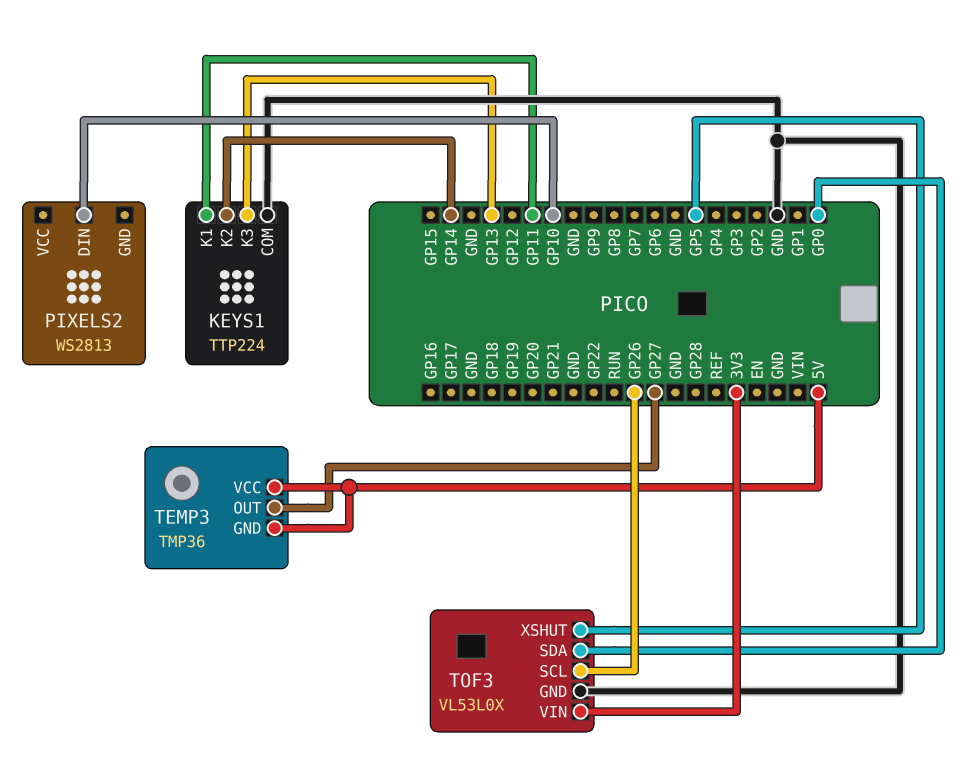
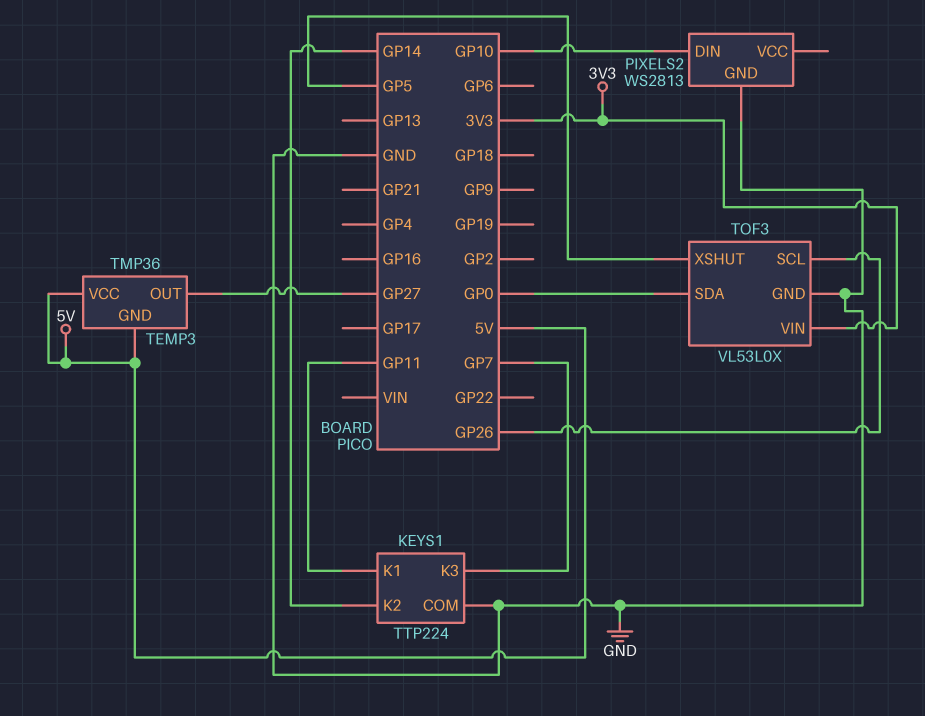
KEYS1 pin K3: GP13 -> GP7
PIXELS2 pin GND: none -> GND

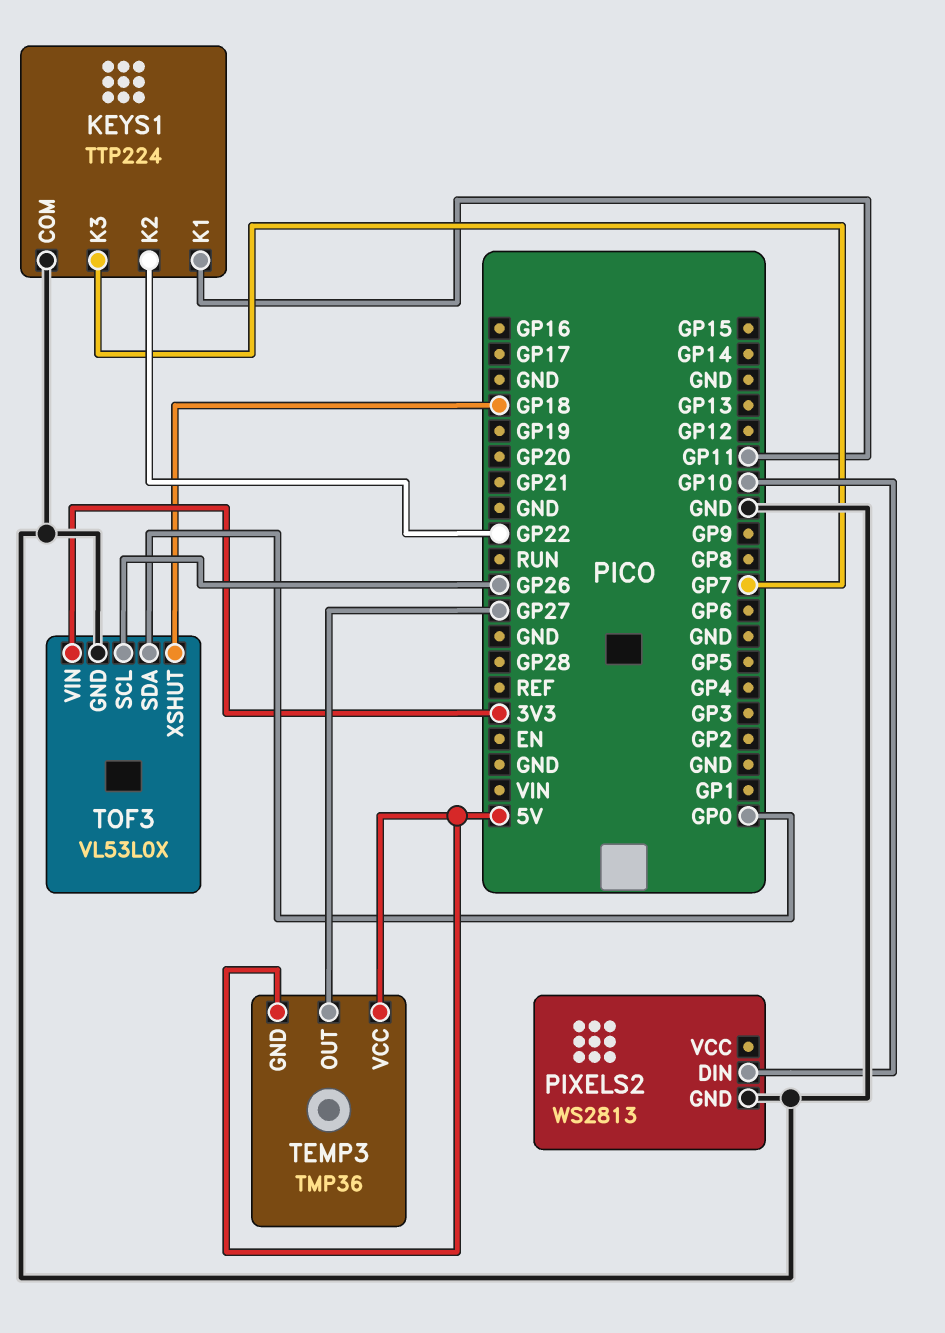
KEYS1 pin K2: GP14 -> GP22
TOF3 pin XSHUT: GP5 -> GP18

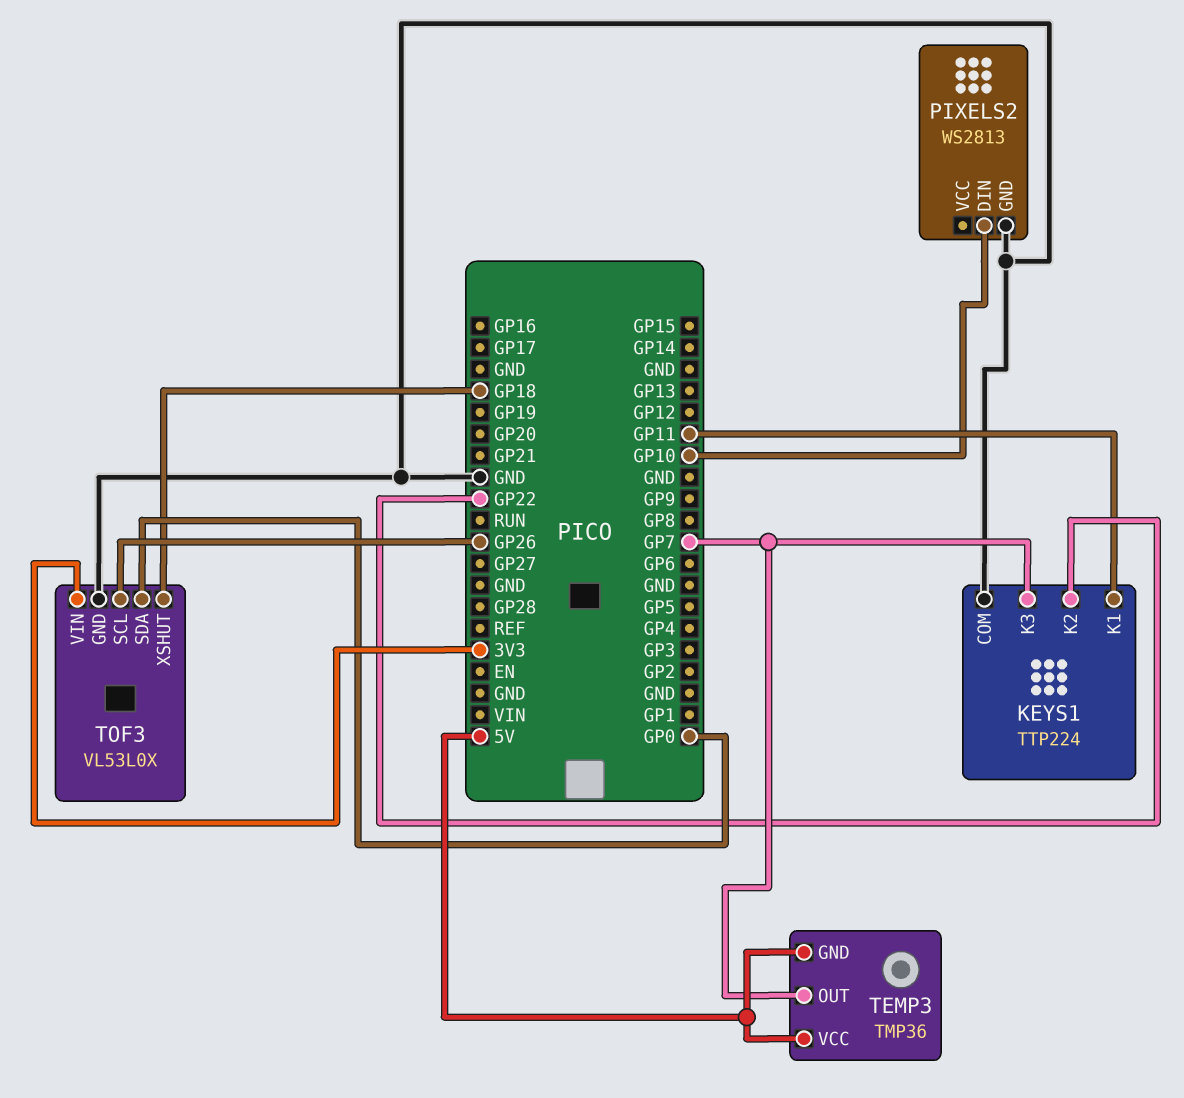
TEMP3 pin OUT: GP27 -> GP7

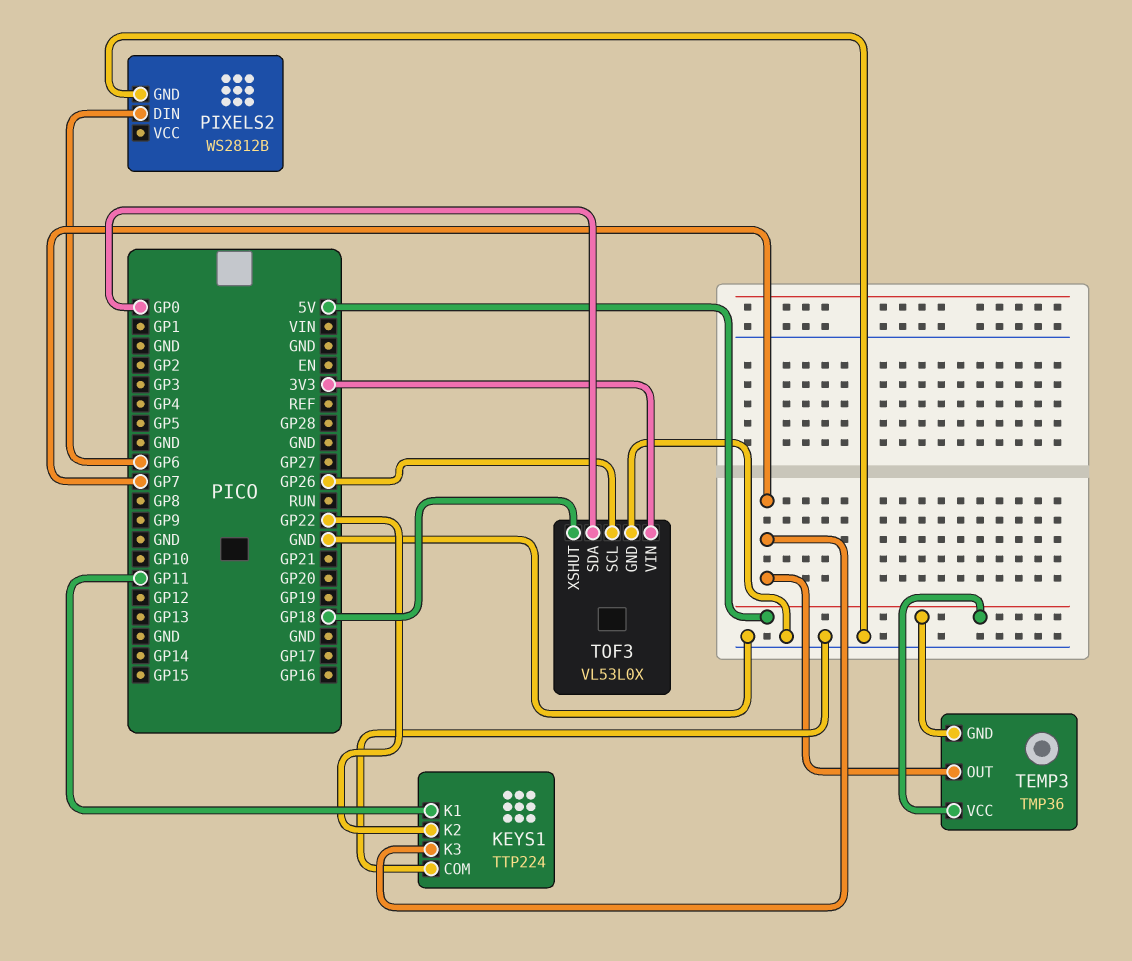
PIXELS2: WS2813 -> WS2812B
PIXELS2 pin DIN: GP10 -> GP6

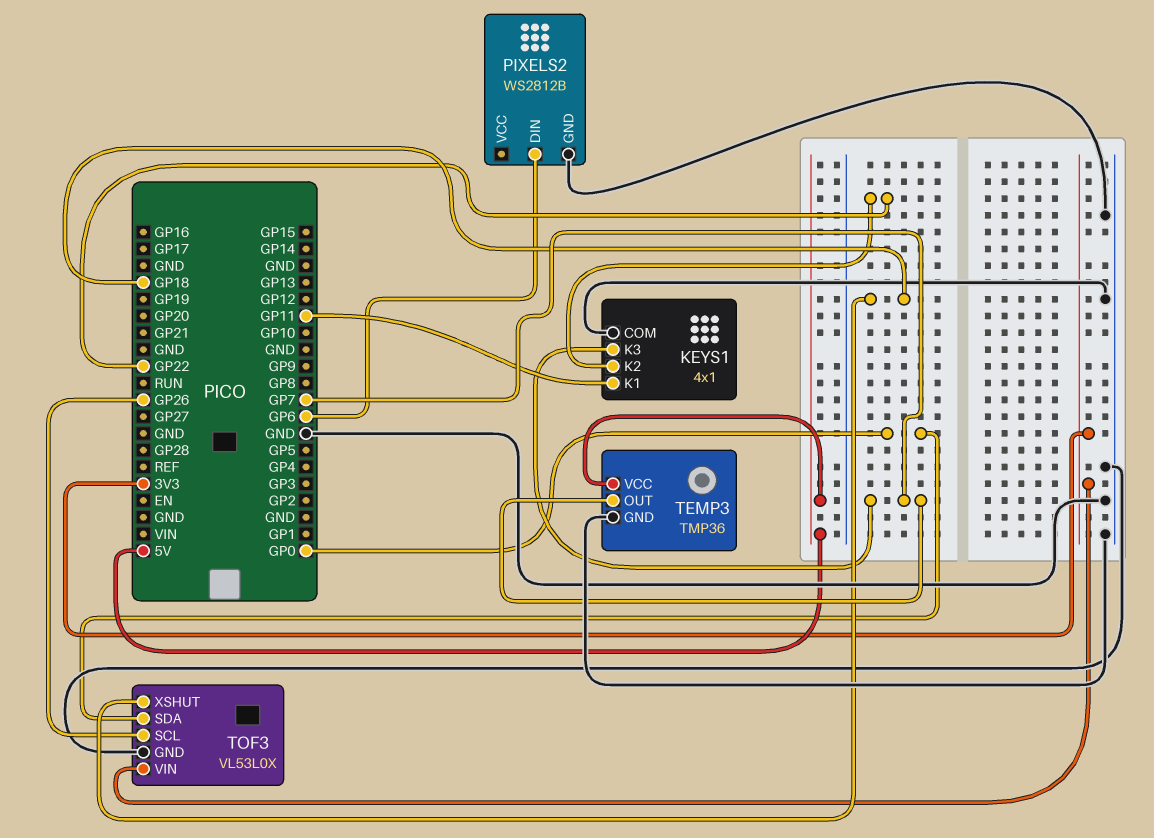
KEYS1: TTP224 -> 4x1
TEMP3 pin GND: 5V -> GND

